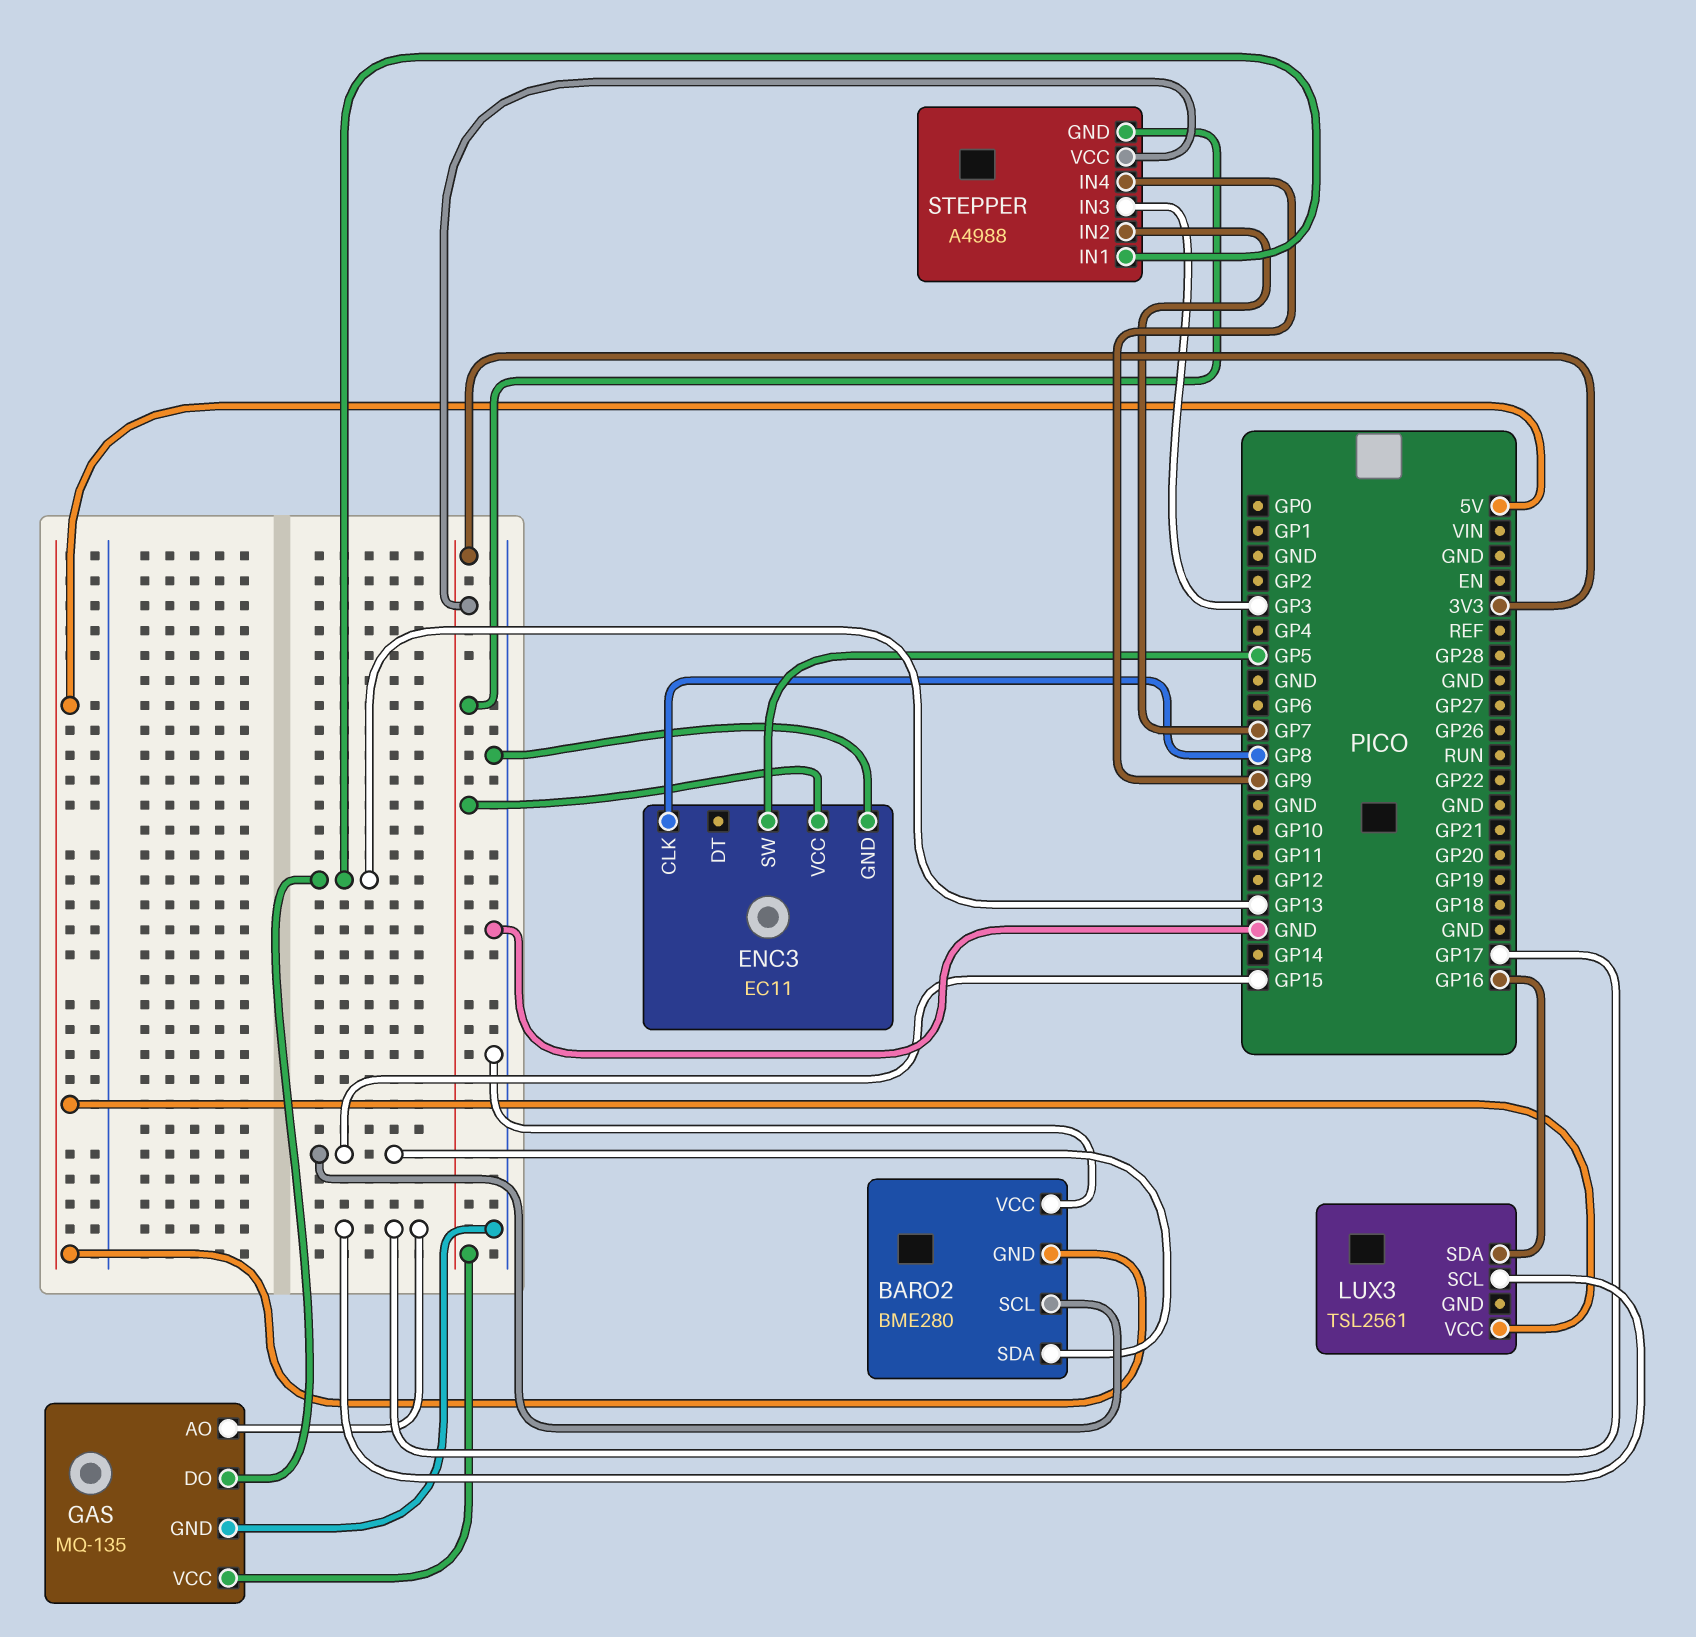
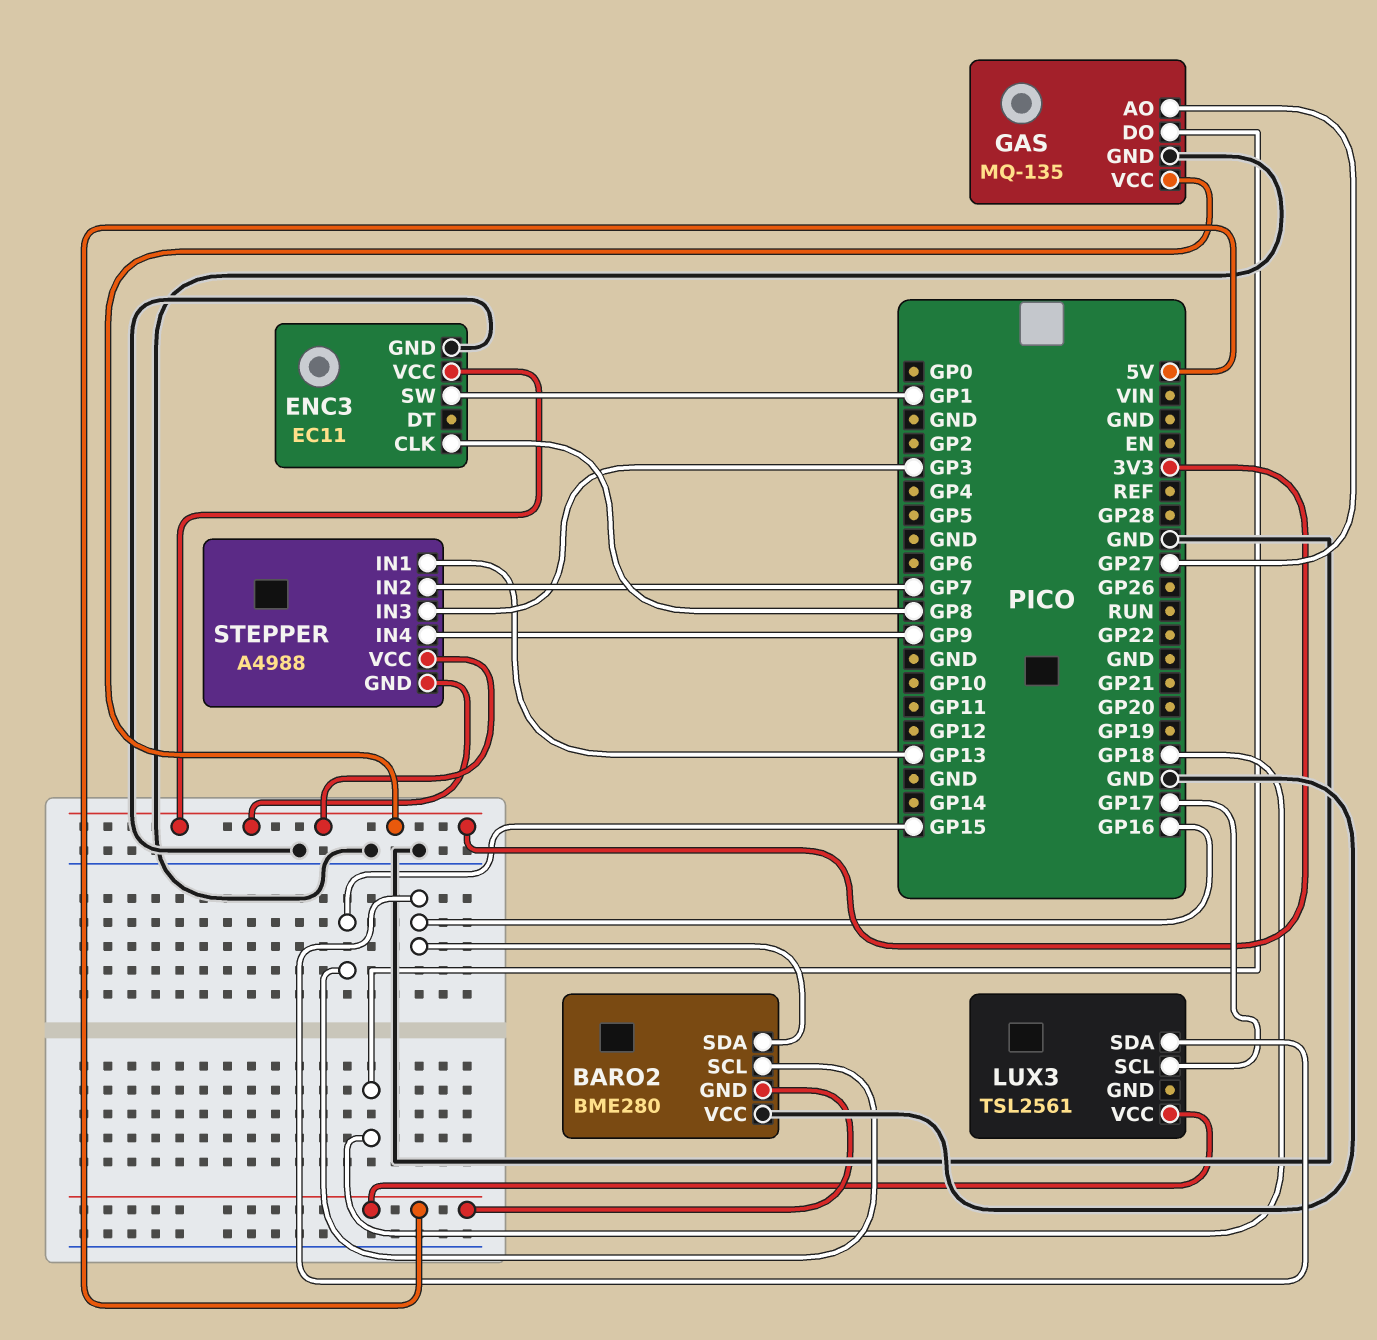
BARO2 pin SDA: GP15 -> GP16
ENC3 pin SW: GP5 -> GP1
GAS pin AO: GP17 -> GP27
GAS pin DO: GP13 -> GP18

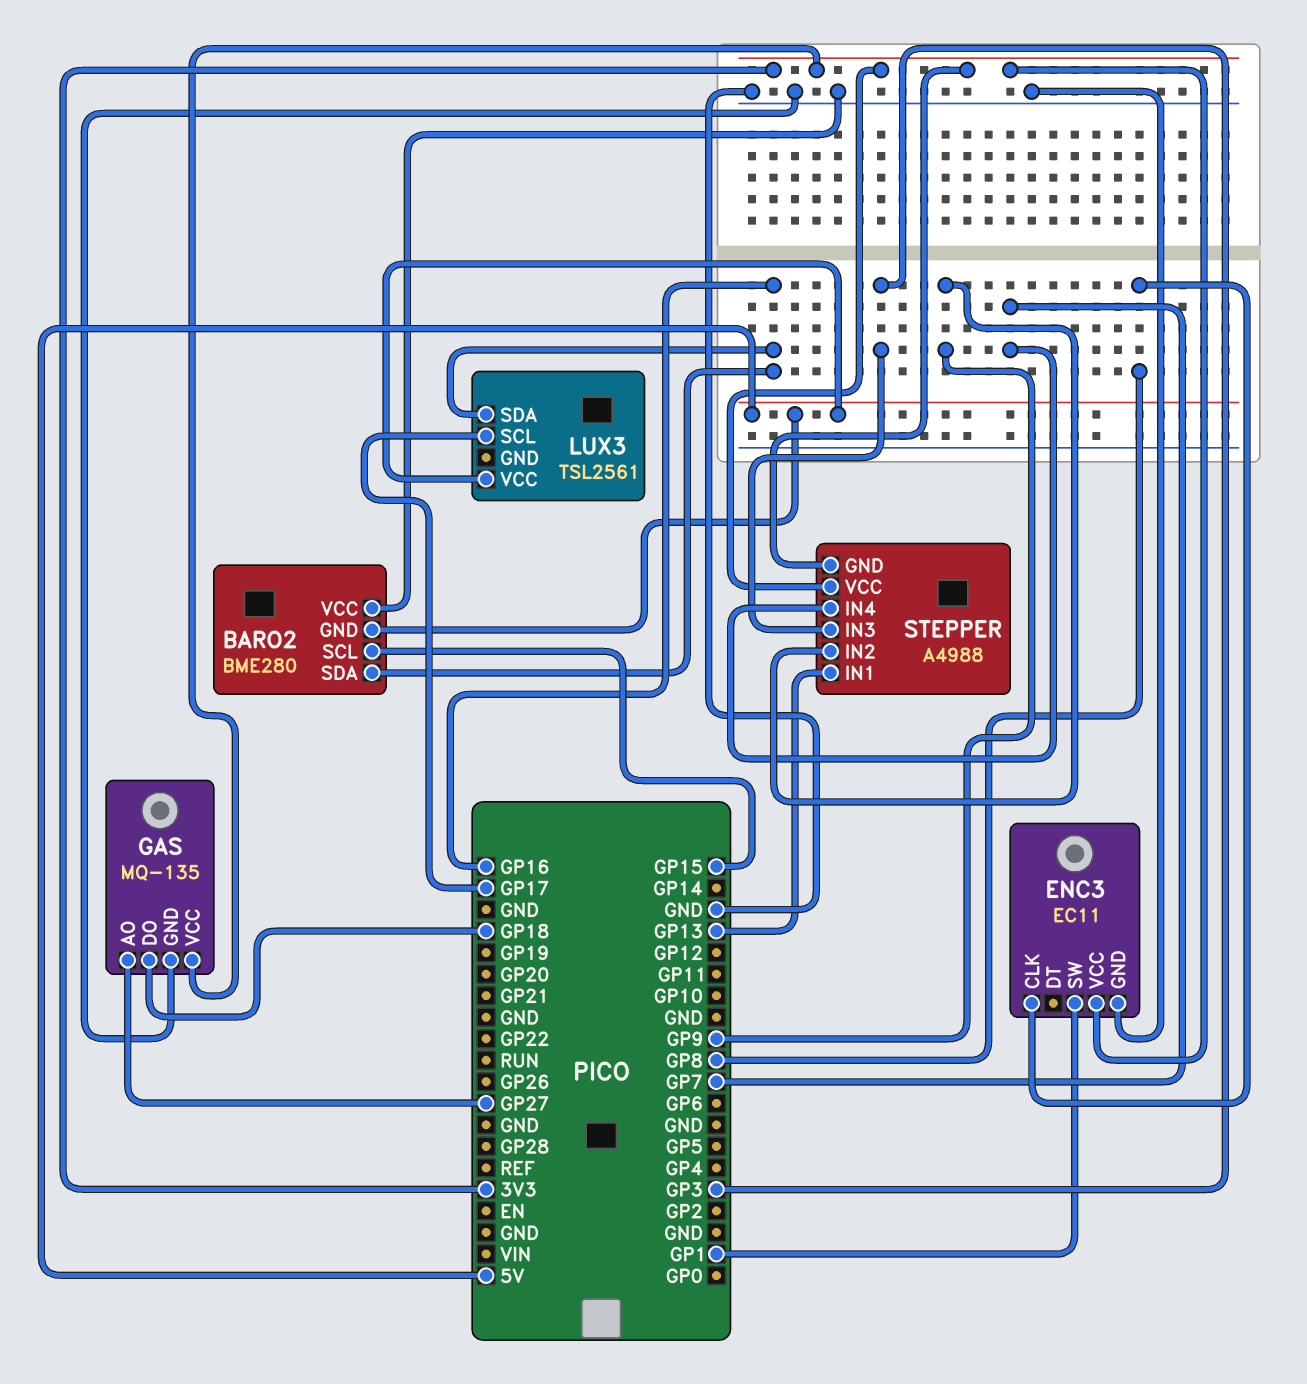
STEPPER pin IN2: GP7 -> GP9
STEPPER pin IN4: GP9 -> GP7

